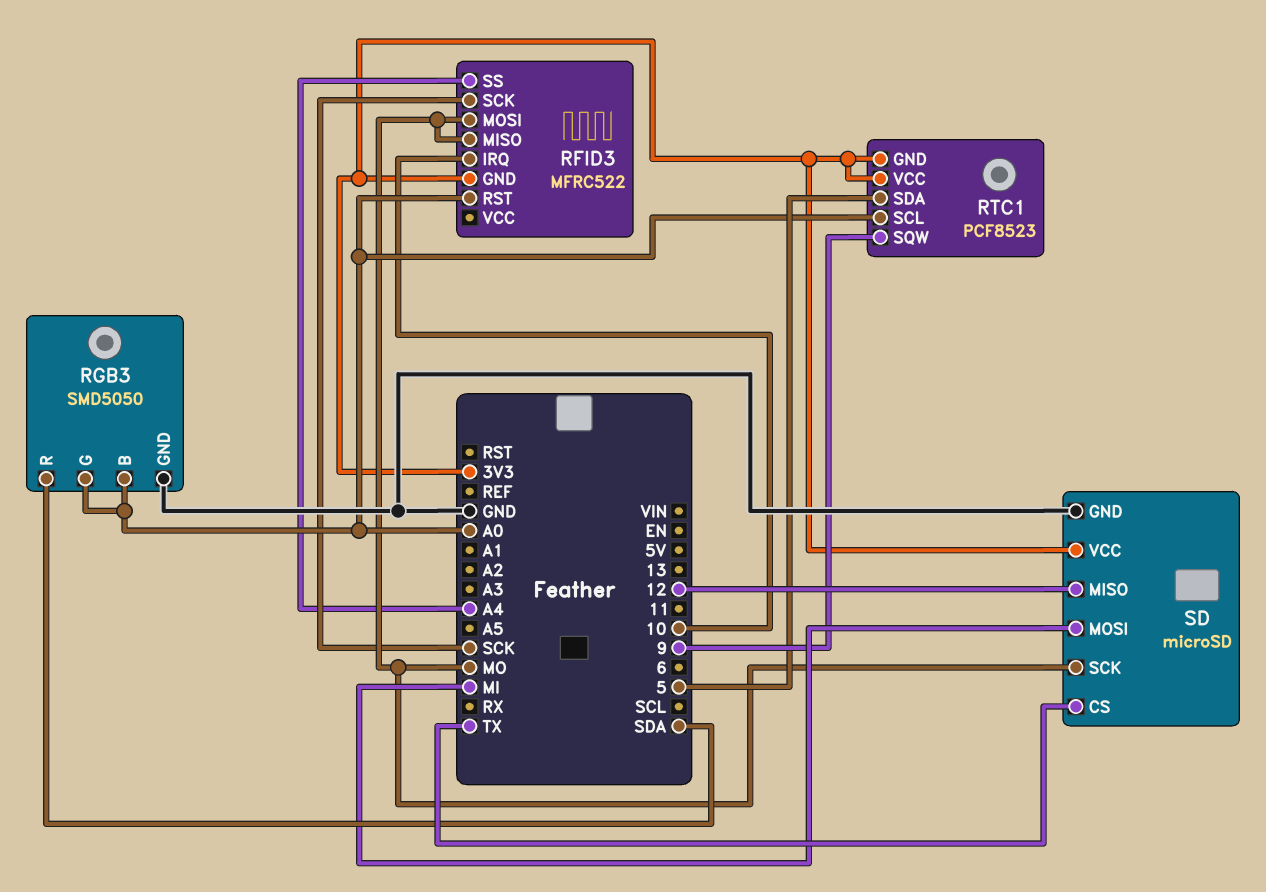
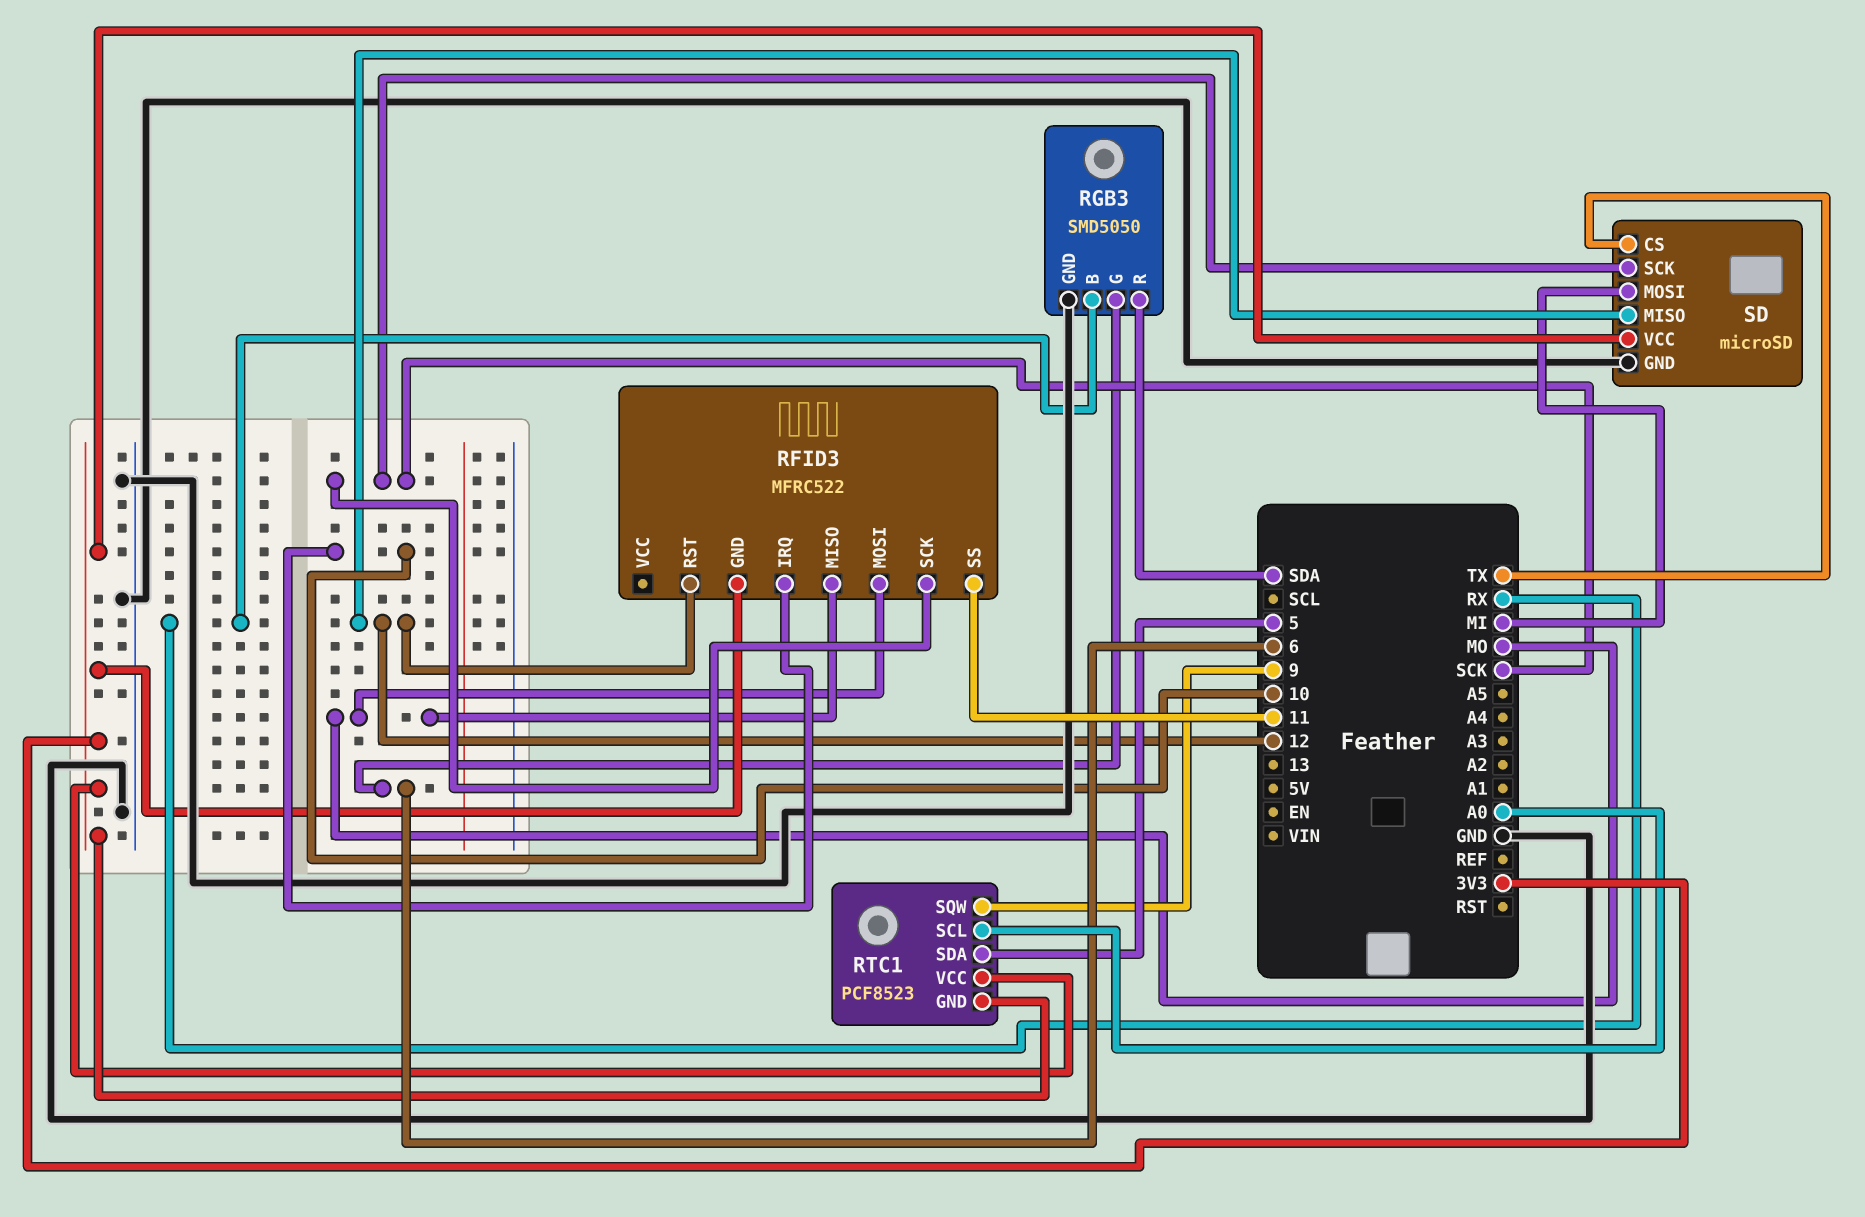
RFID3 pin RST: A0 -> 12
RFID3 pin SS: A4 -> 11
RGB3 pin B: A0 -> RX
RGB3 pin G: A0 -> 6
SD pin SCK: MO -> SCK

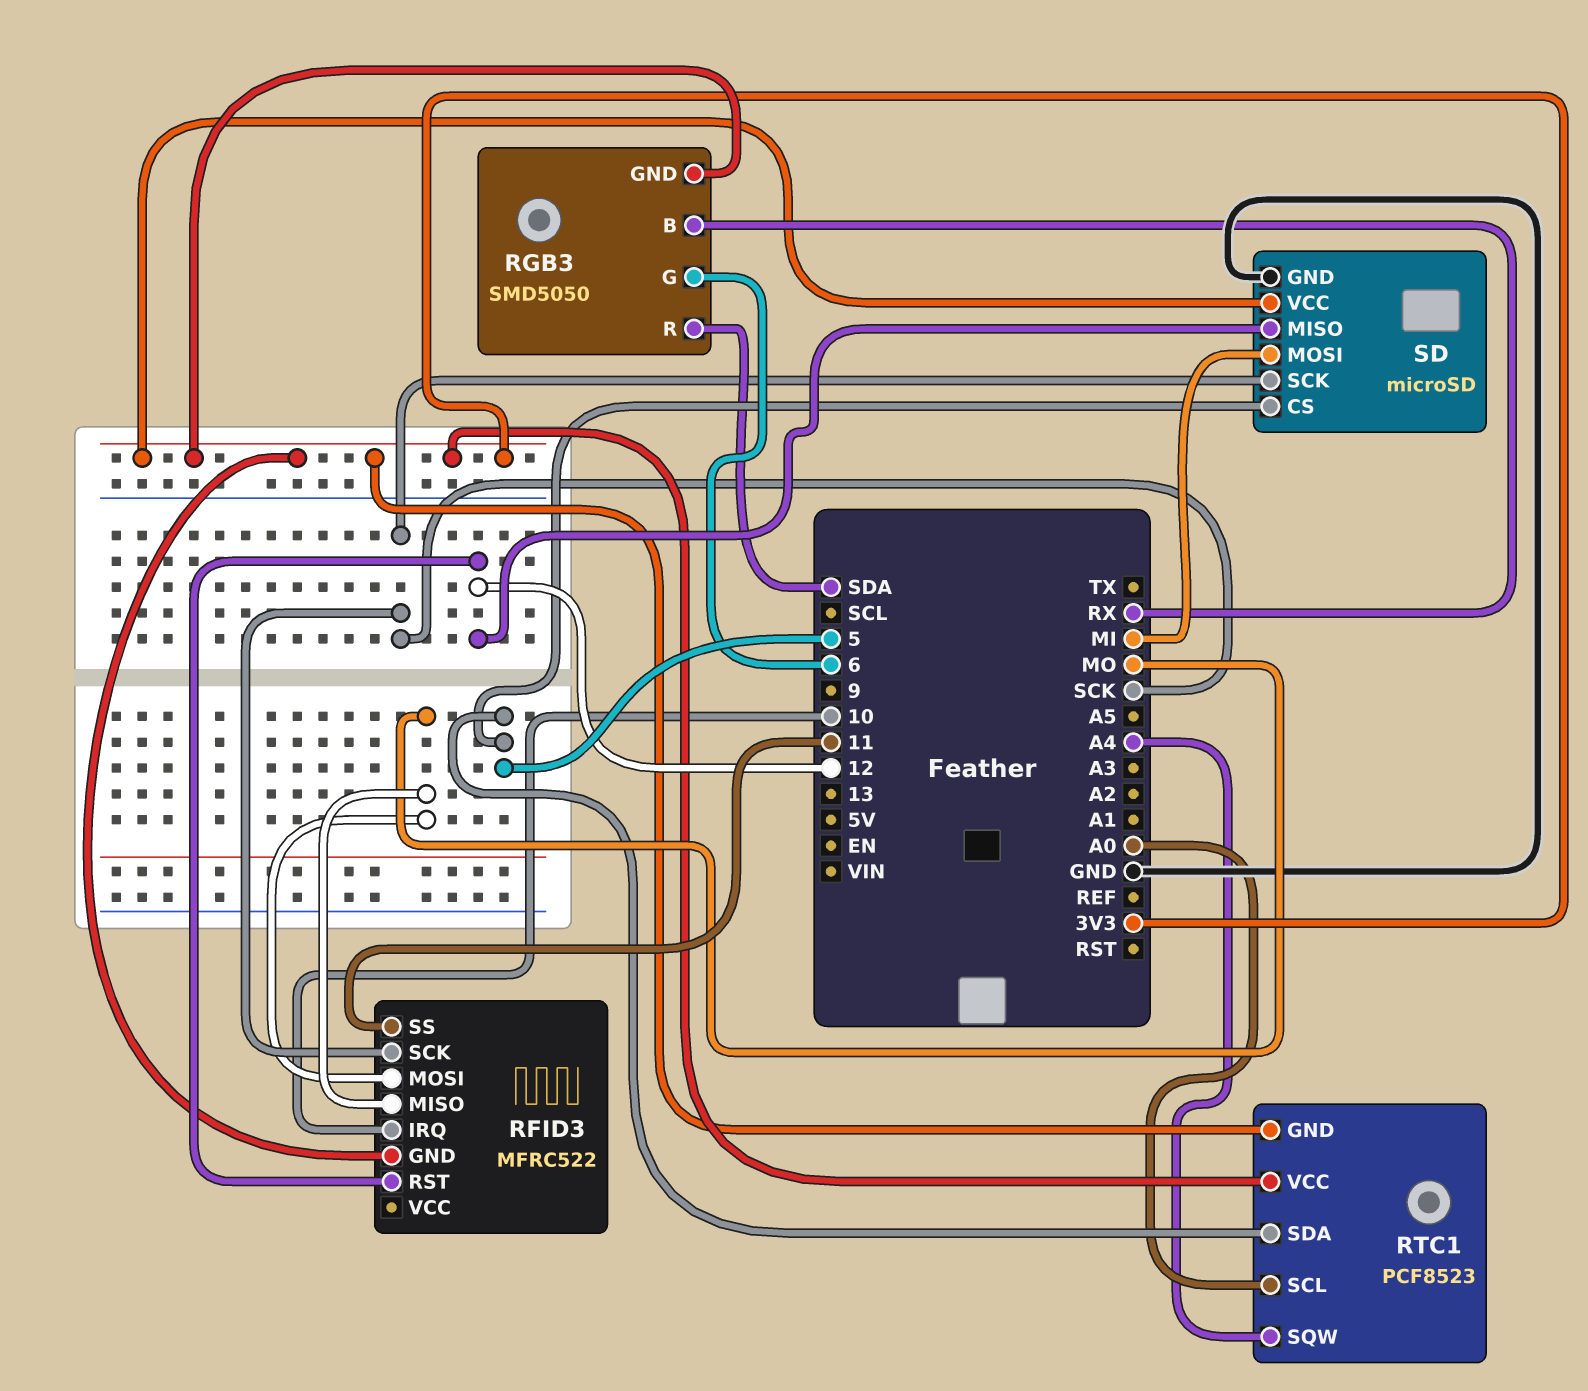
RGB3 pin GND: GND -> 3V3
RTC1 pin SQW: 9 -> A4
SD pin CS: TX -> 5

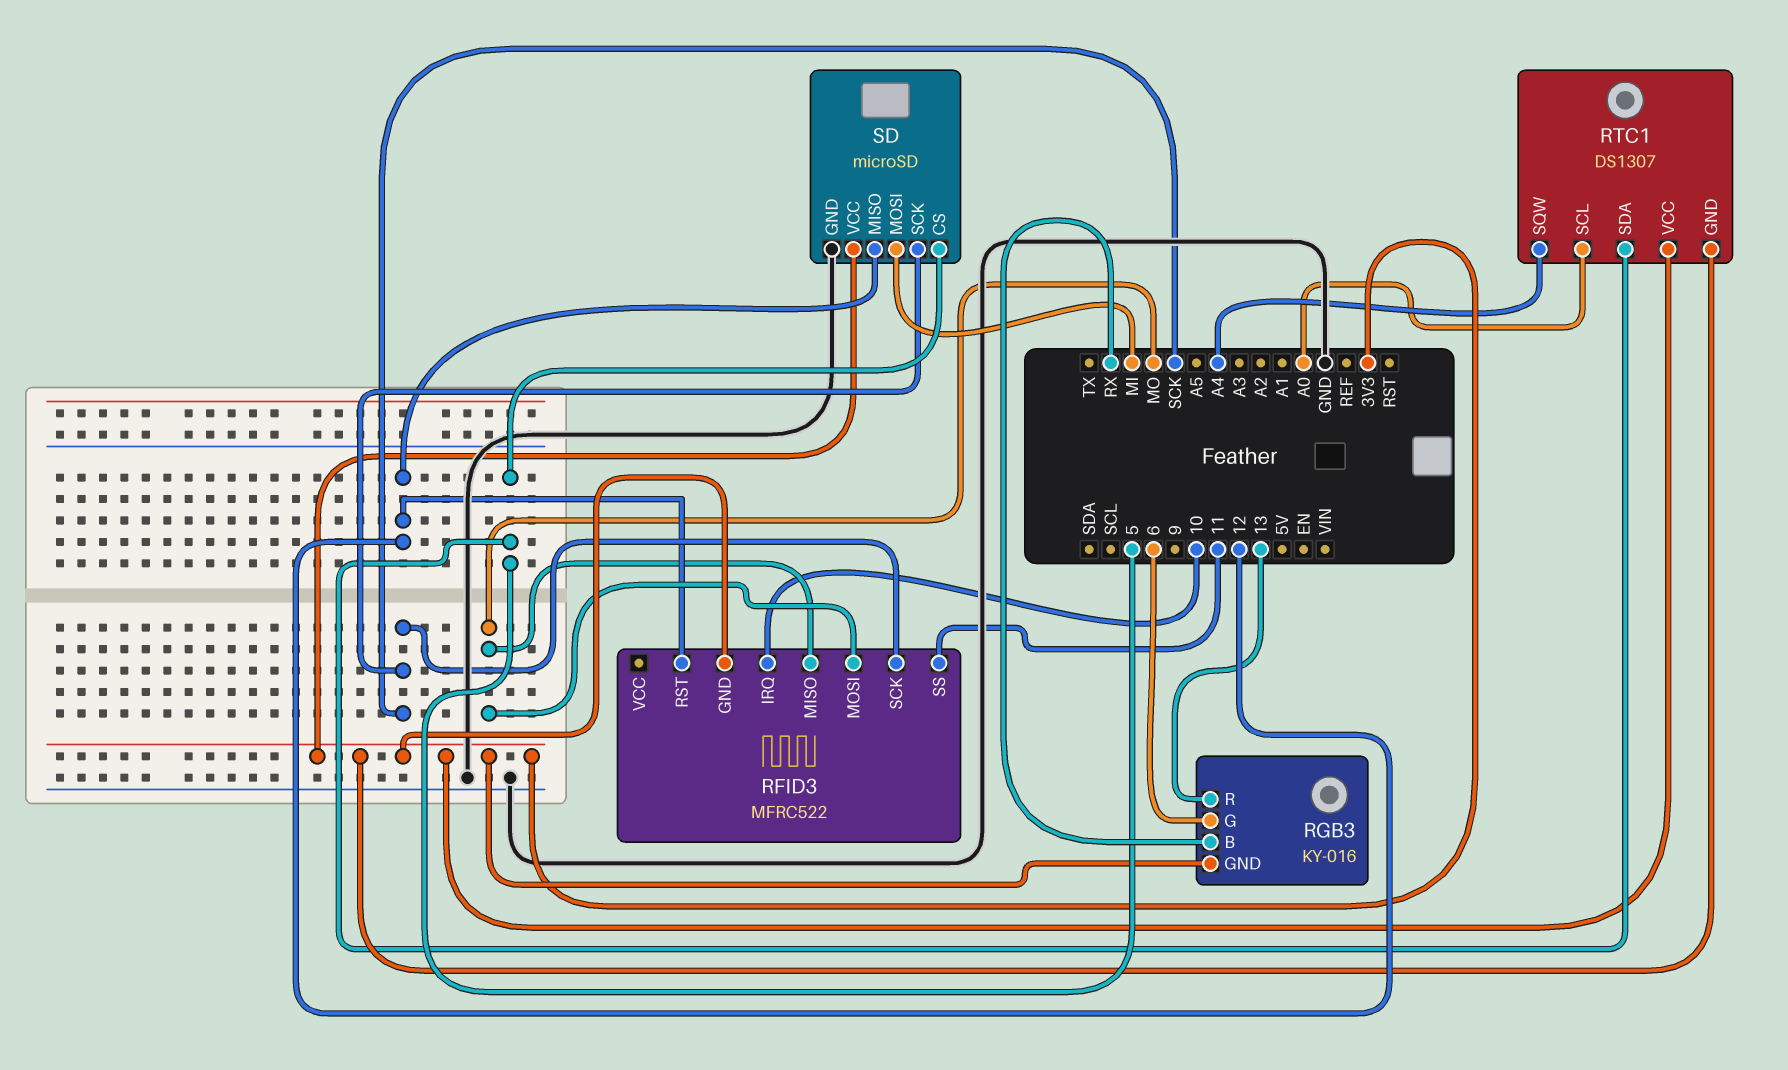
RGB3: SMD5050 -> KY-016
RGB3 pin R: SDA -> 13
RTC1: PCF8523 -> DS1307

